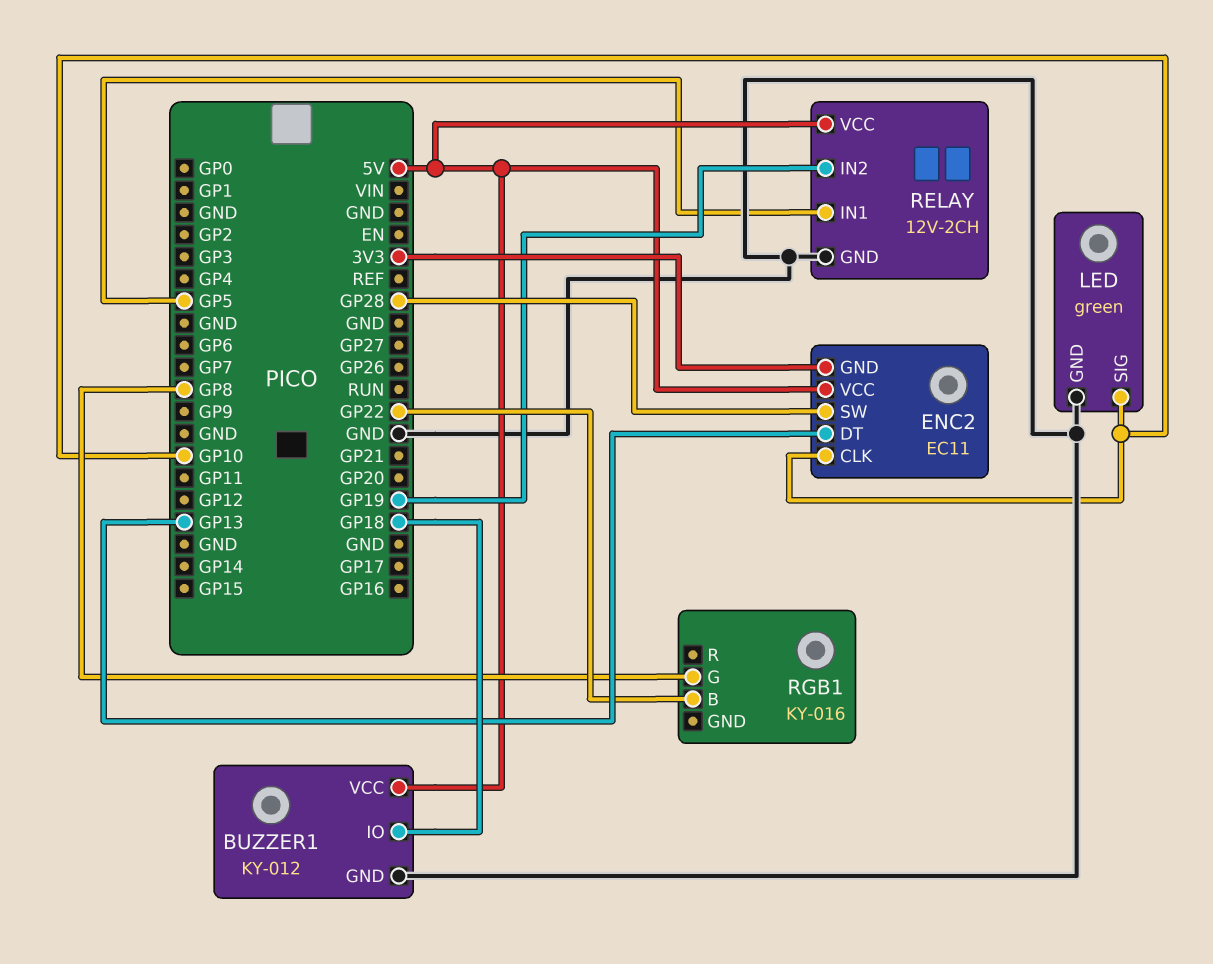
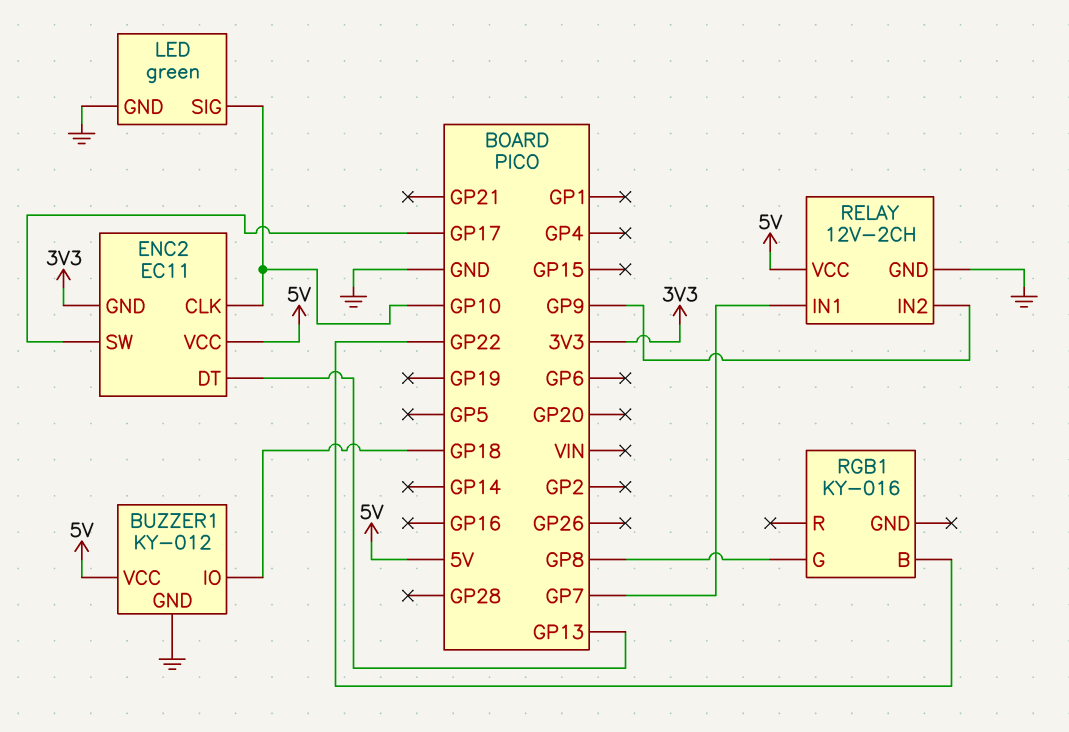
ENC2 pin SW: GP28 -> GP17
RELAY pin IN1: GP5 -> GP7
RELAY pin IN2: GP19 -> GP9

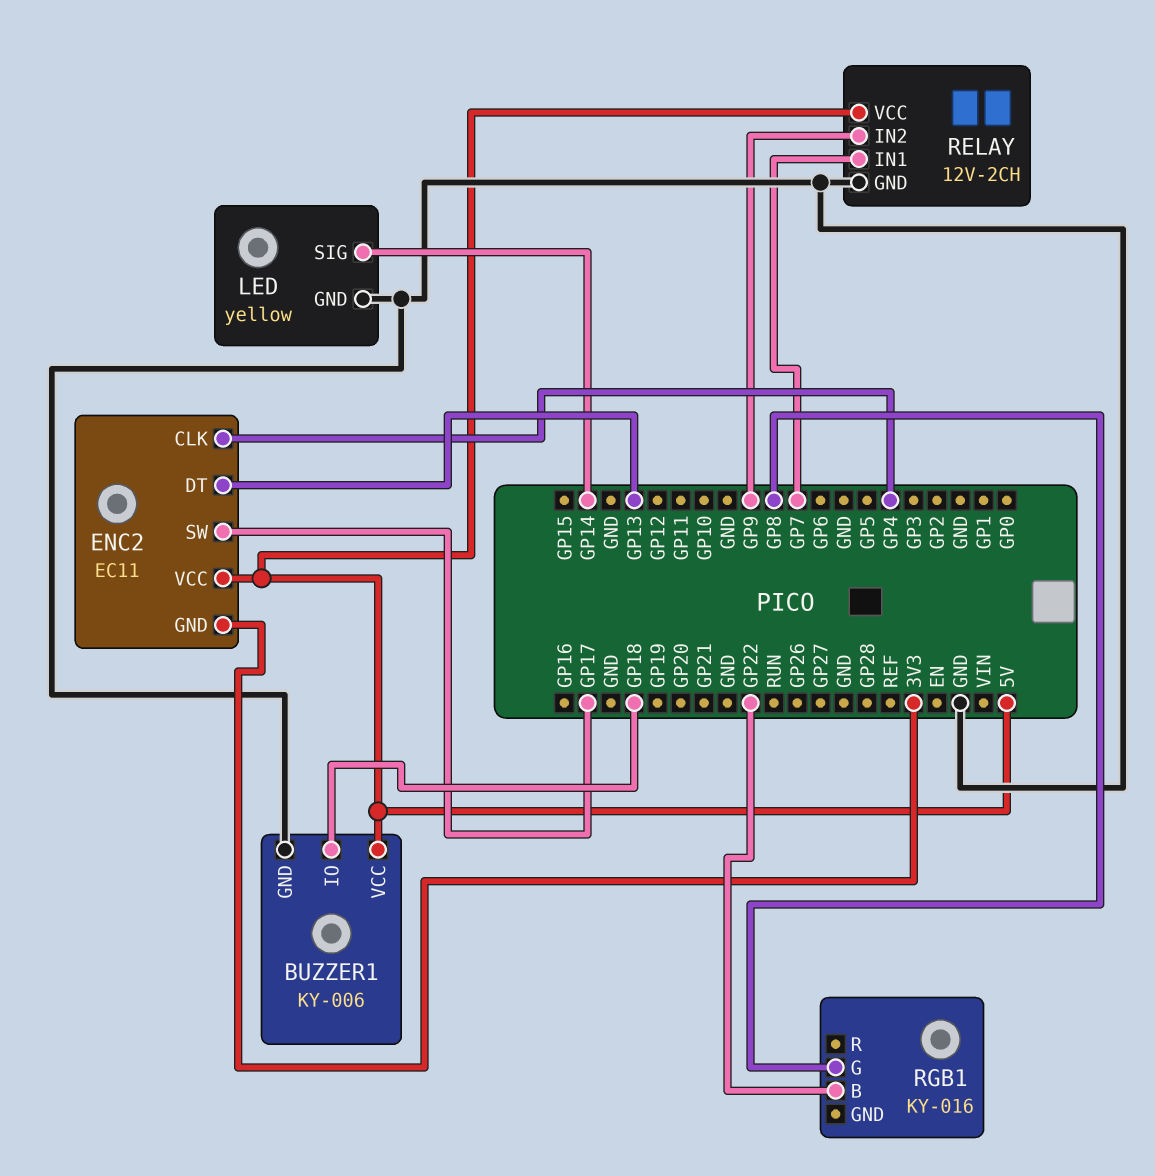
BUZZER1: KY-012 -> KY-006
ENC2 pin CLK: GP10 -> GP4
LED: green -> yellow
LED pin SIG: GP10 -> GP14

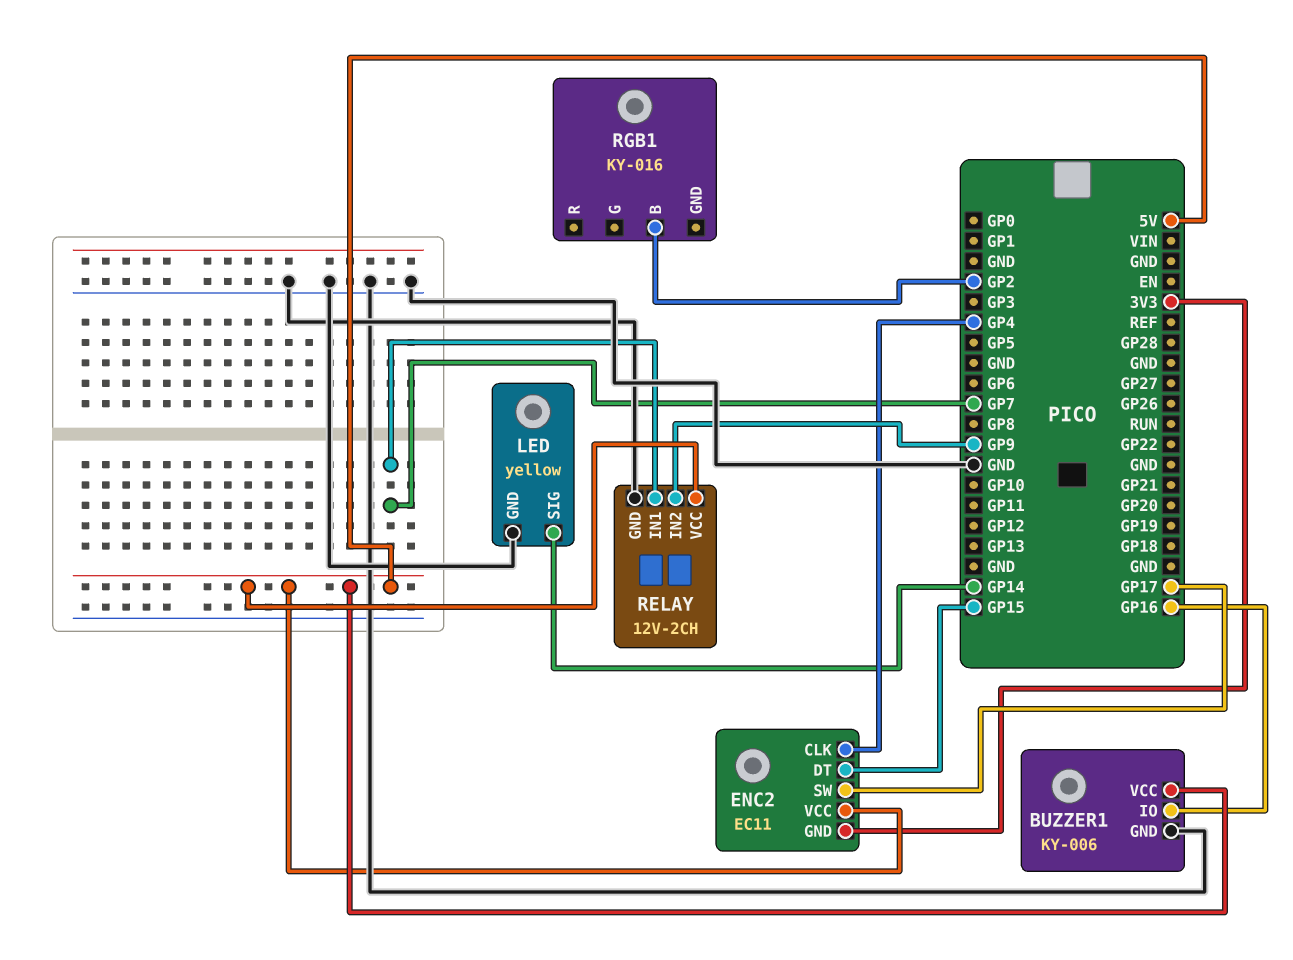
BUZZER1 pin IO: GP18 -> GP16
ENC2 pin DT: GP13 -> GP15
RGB1 pin B: GP22 -> GP2
RGB1 pin G: GP8 -> none

